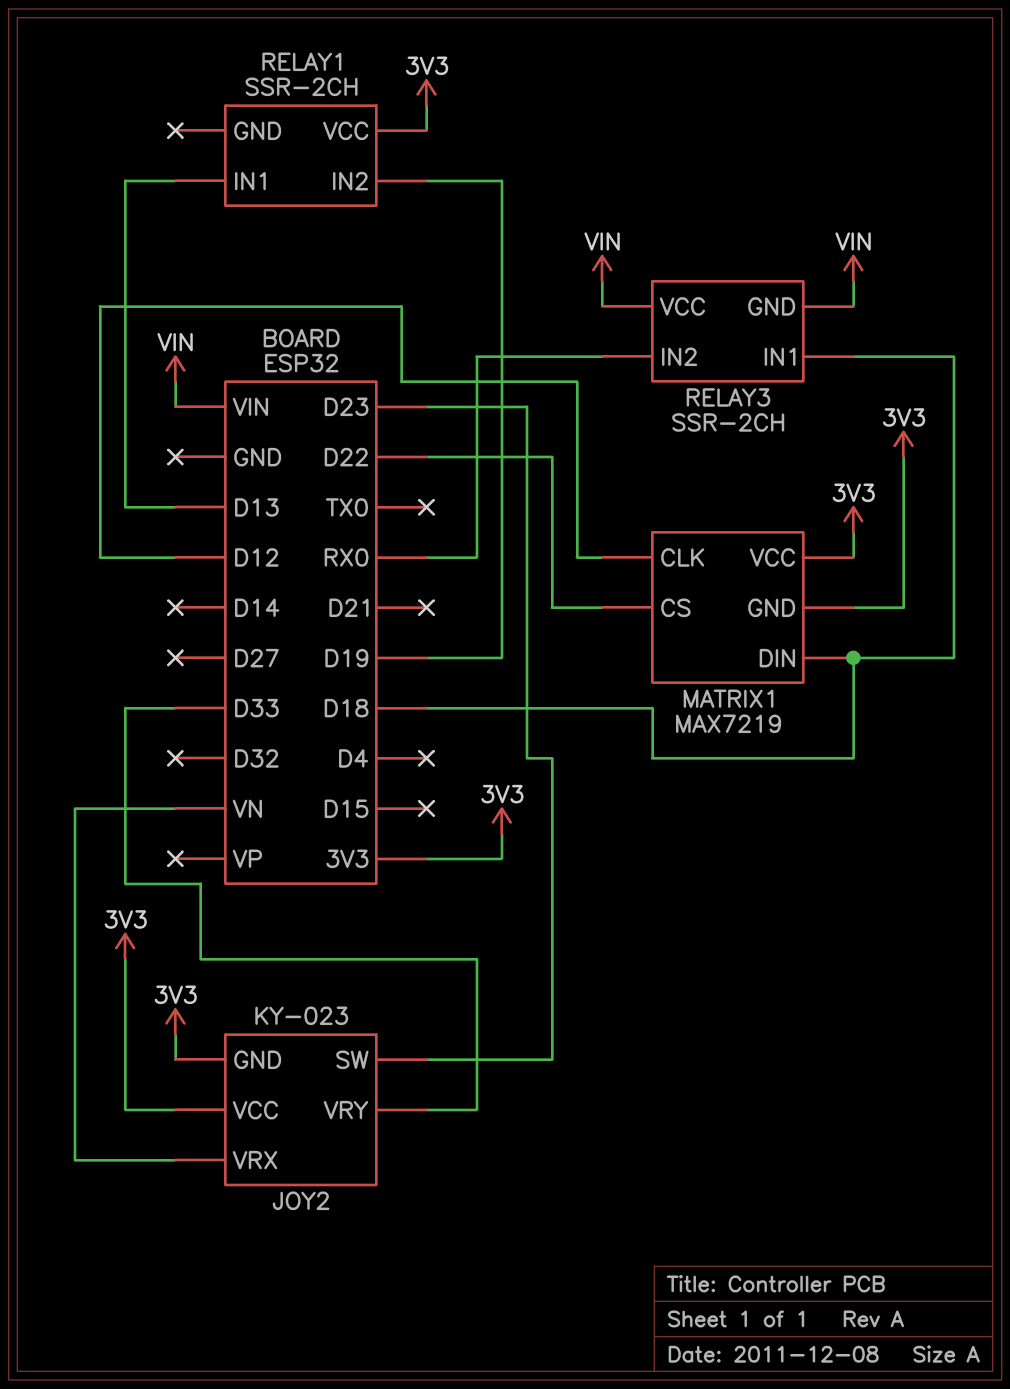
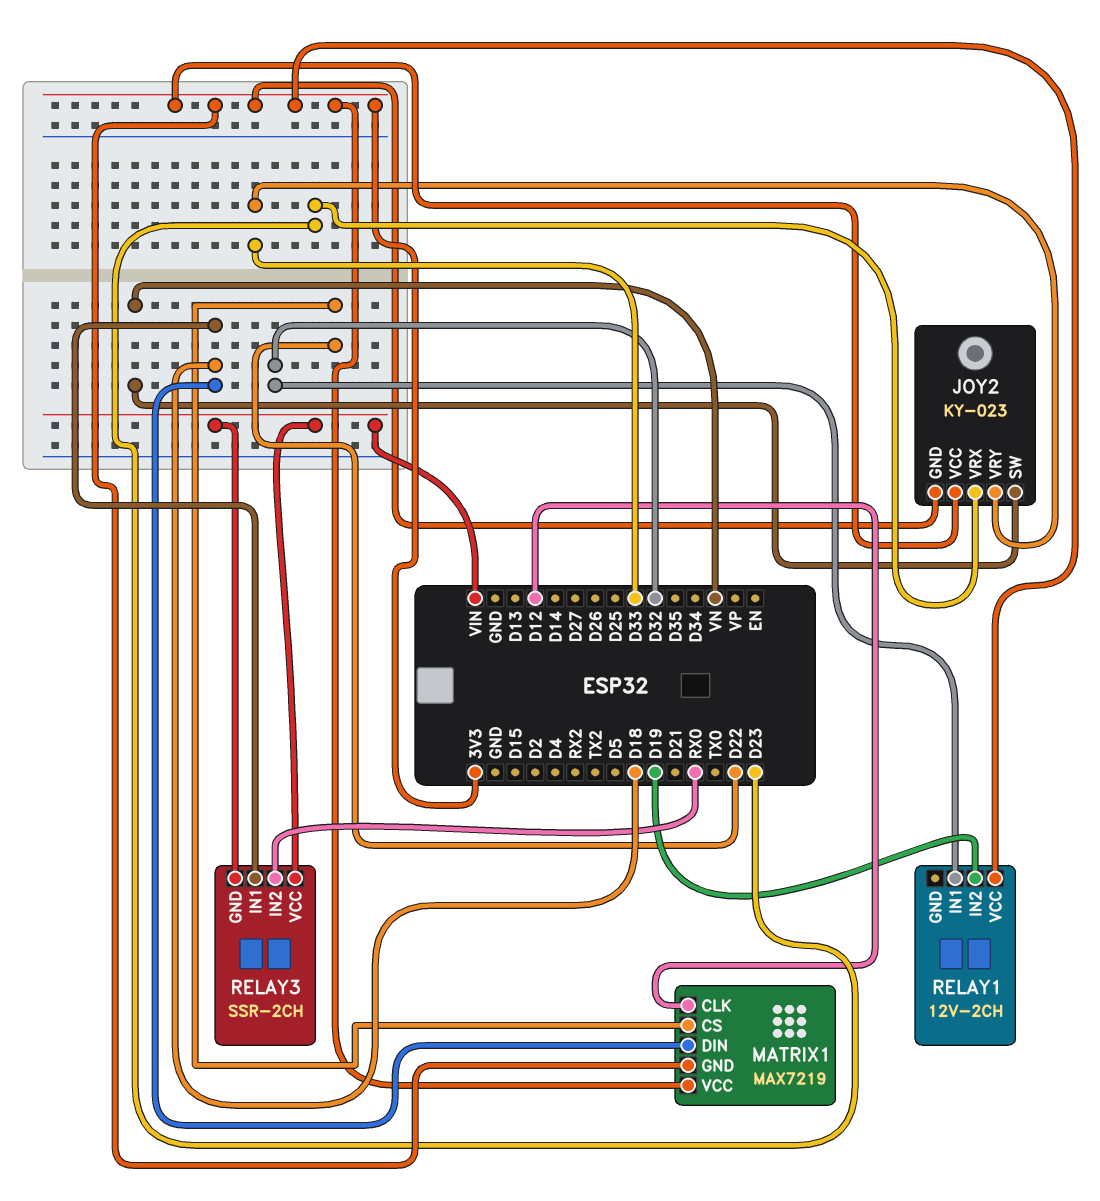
JOY2 pin SW: D23 -> VN
JOY2 pin VRX: VN -> D23
RELAY1: SSR-2CH -> 12V-2CH
RELAY1 pin IN1: D13 -> D32

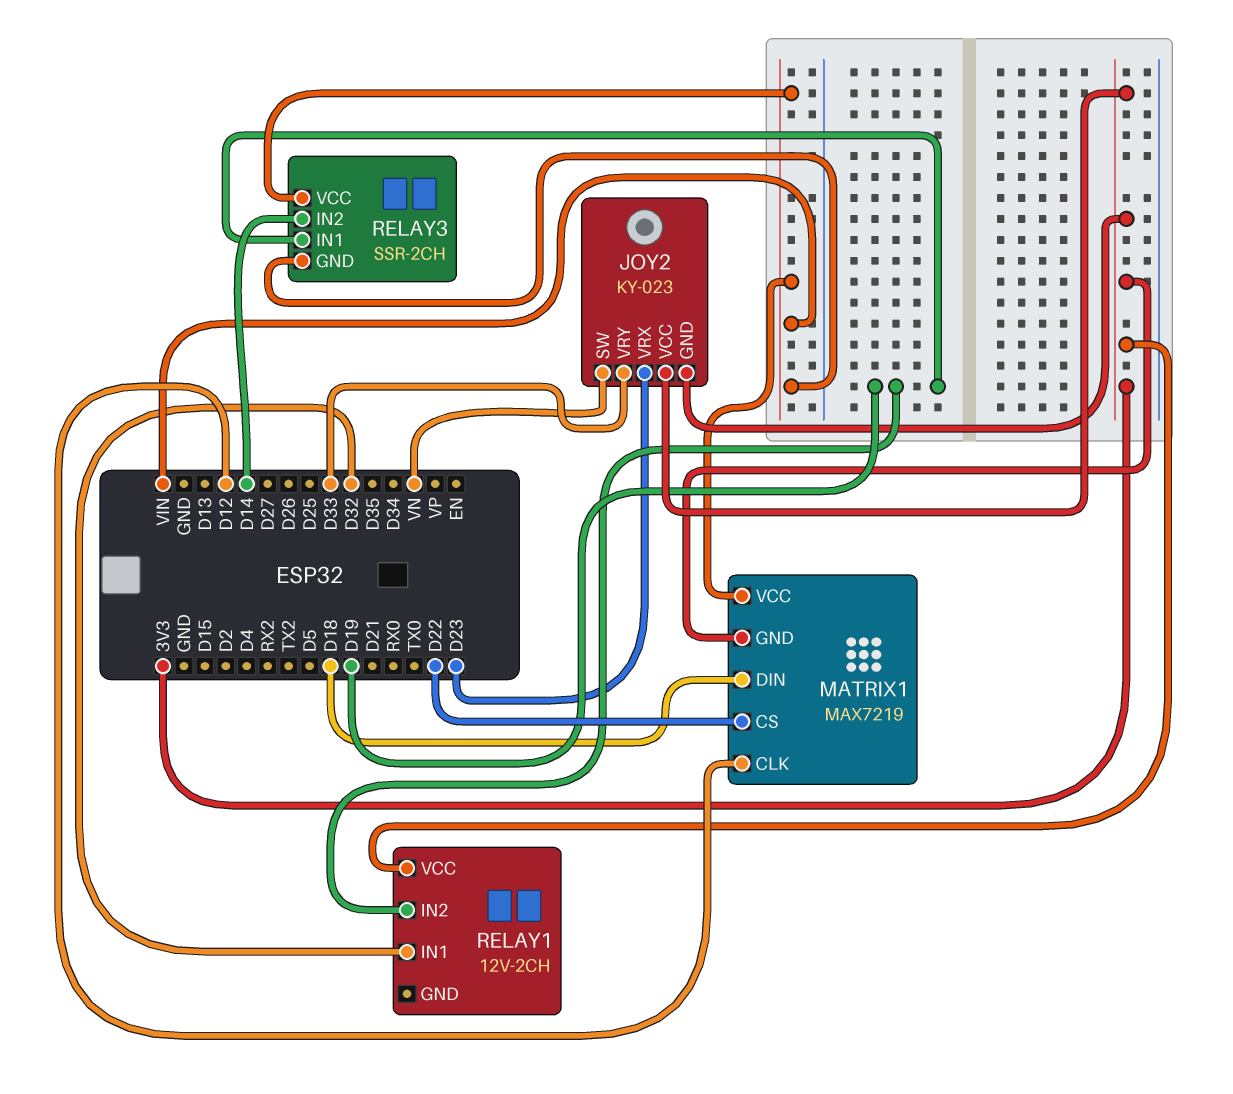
MATRIX1 pin VCC: 3V3 -> VIN
RELAY3 pin IN1: D18 -> D19
RELAY3 pin IN2: RX0 -> D14

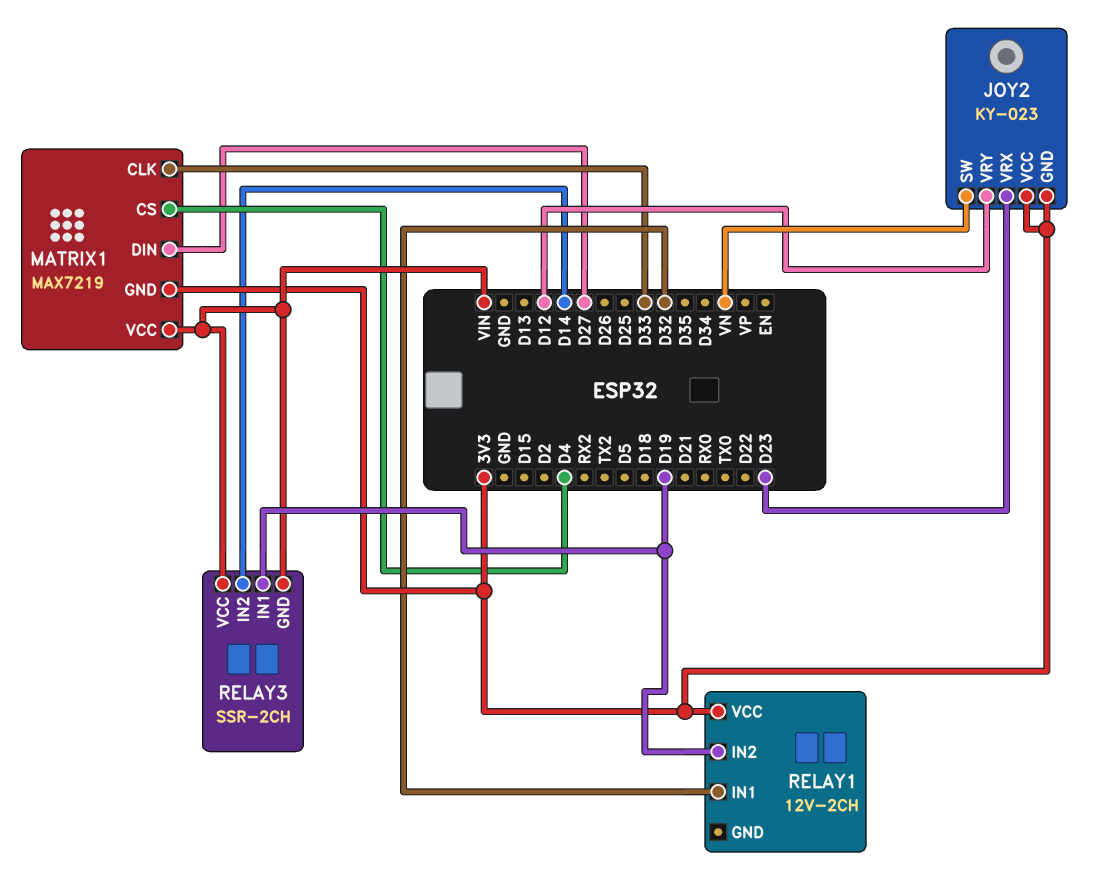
JOY2 pin VRY: D33 -> D12
MATRIX1 pin CLK: D12 -> D33
MATRIX1 pin CS: D22 -> D4
MATRIX1 pin DIN: D18 -> D27

